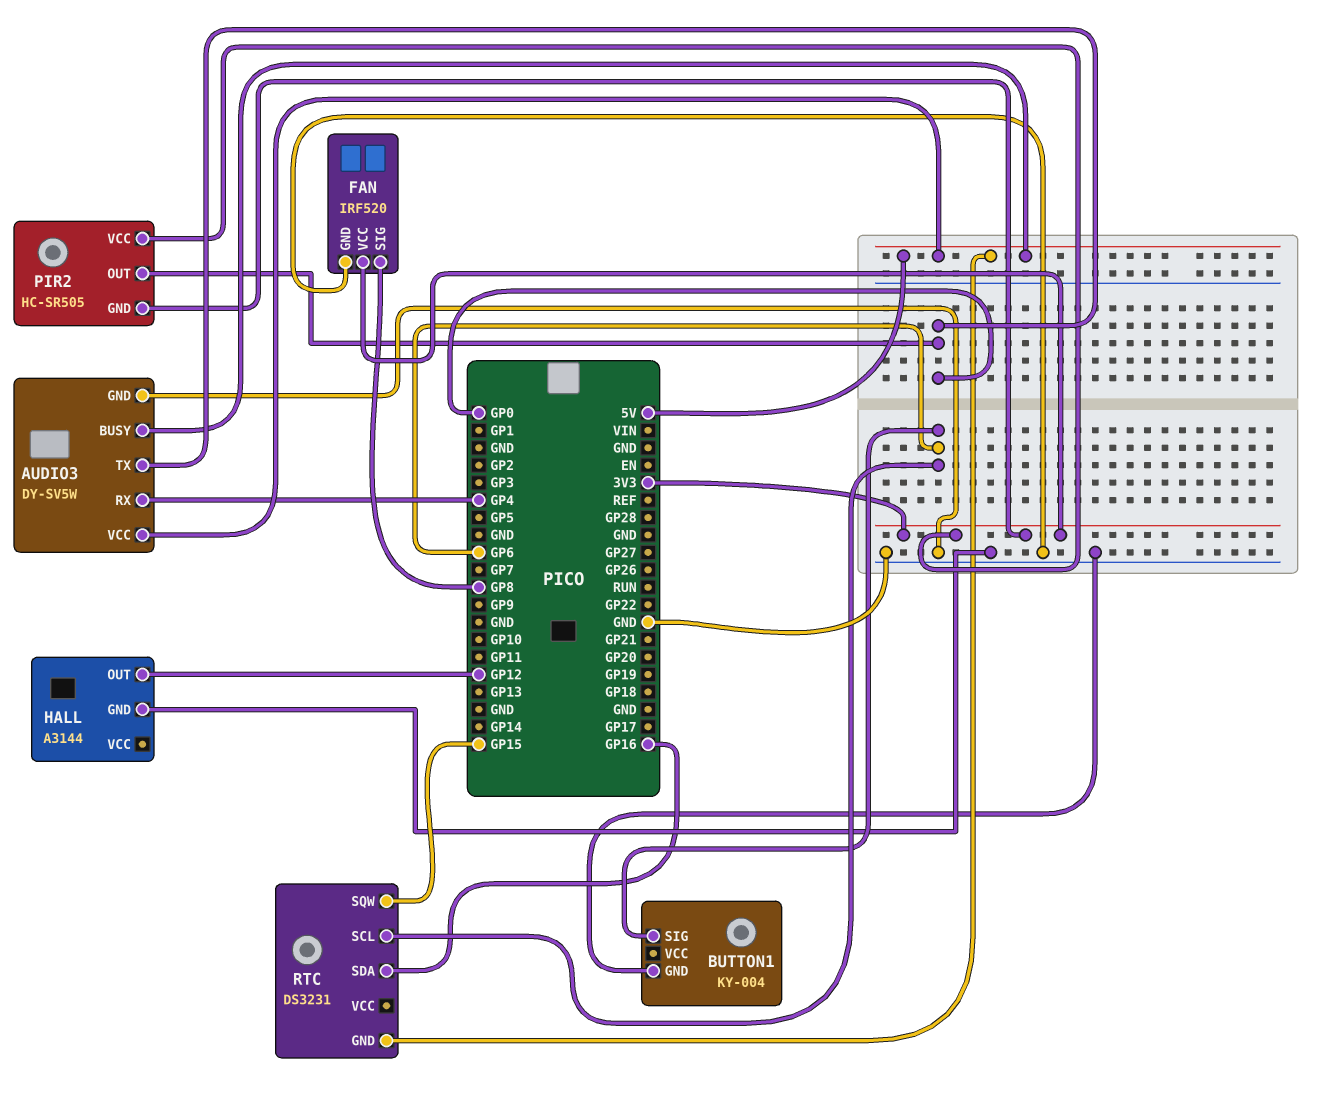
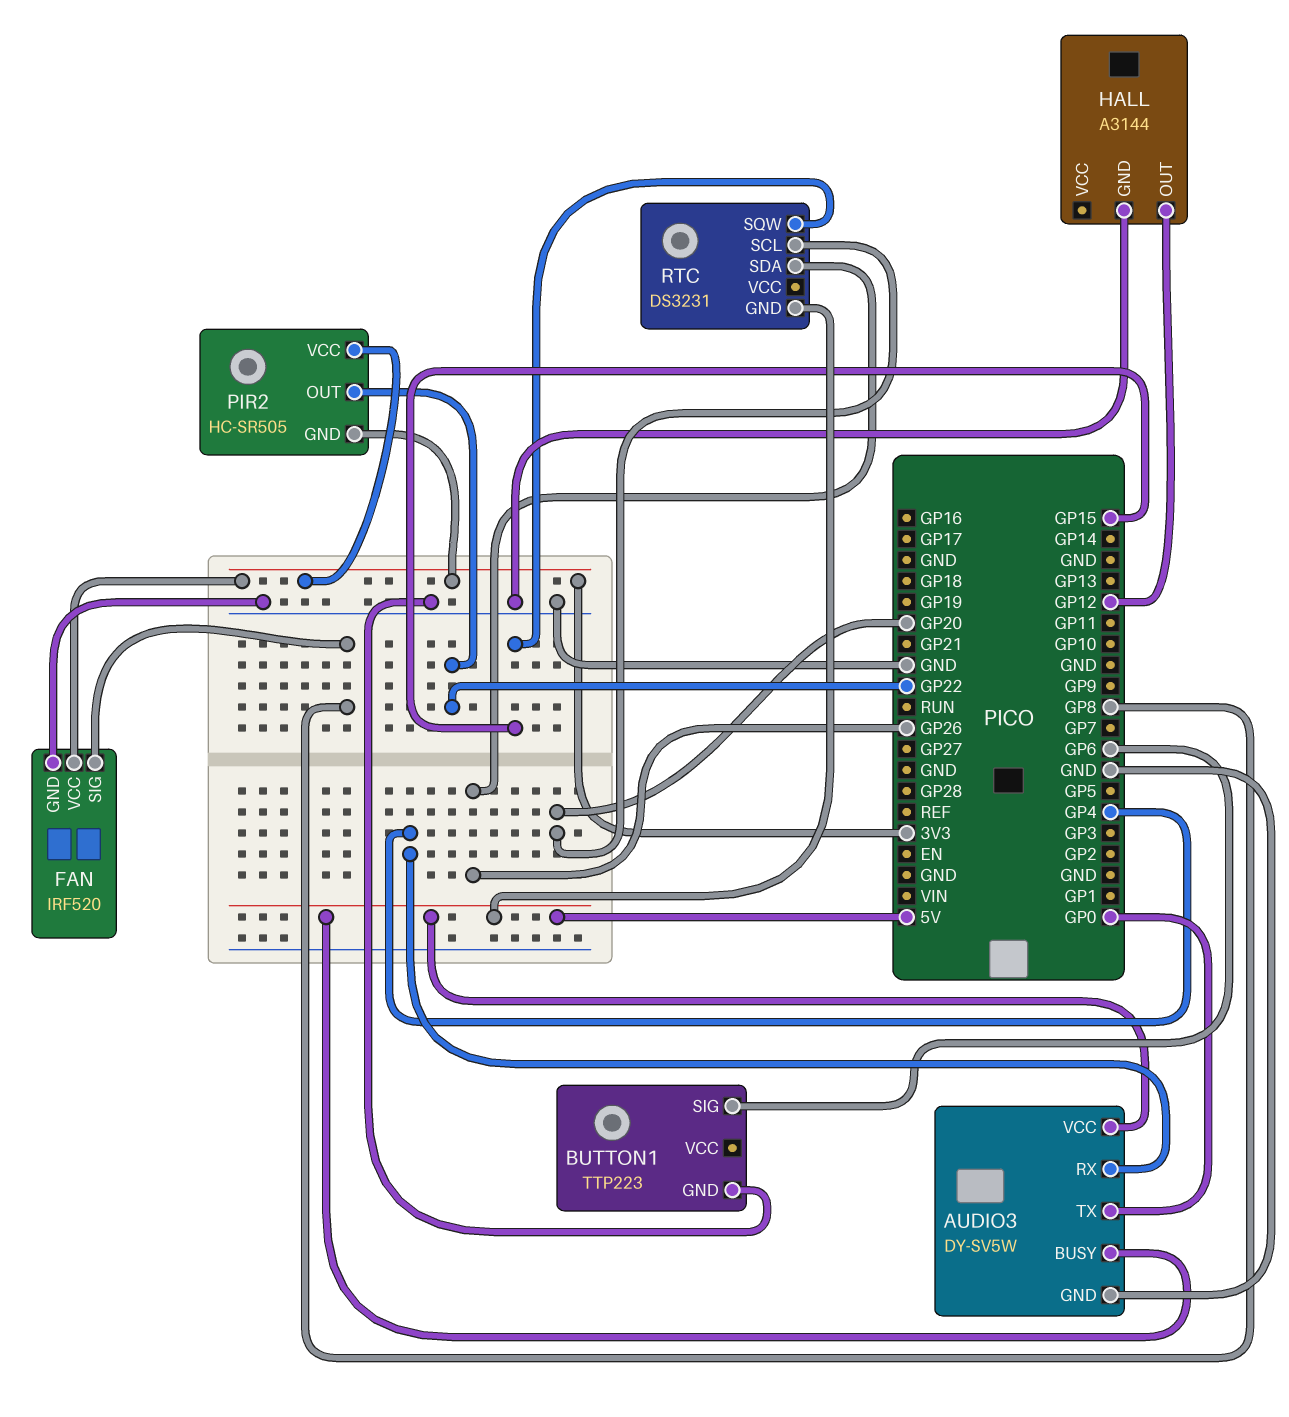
BUTTON1: KY-004 -> TTP223
PIR2 pin OUT: GP0 -> GP22
RTC pin SCL: GP6 -> GP20
RTC pin SDA: GP16 -> GP26

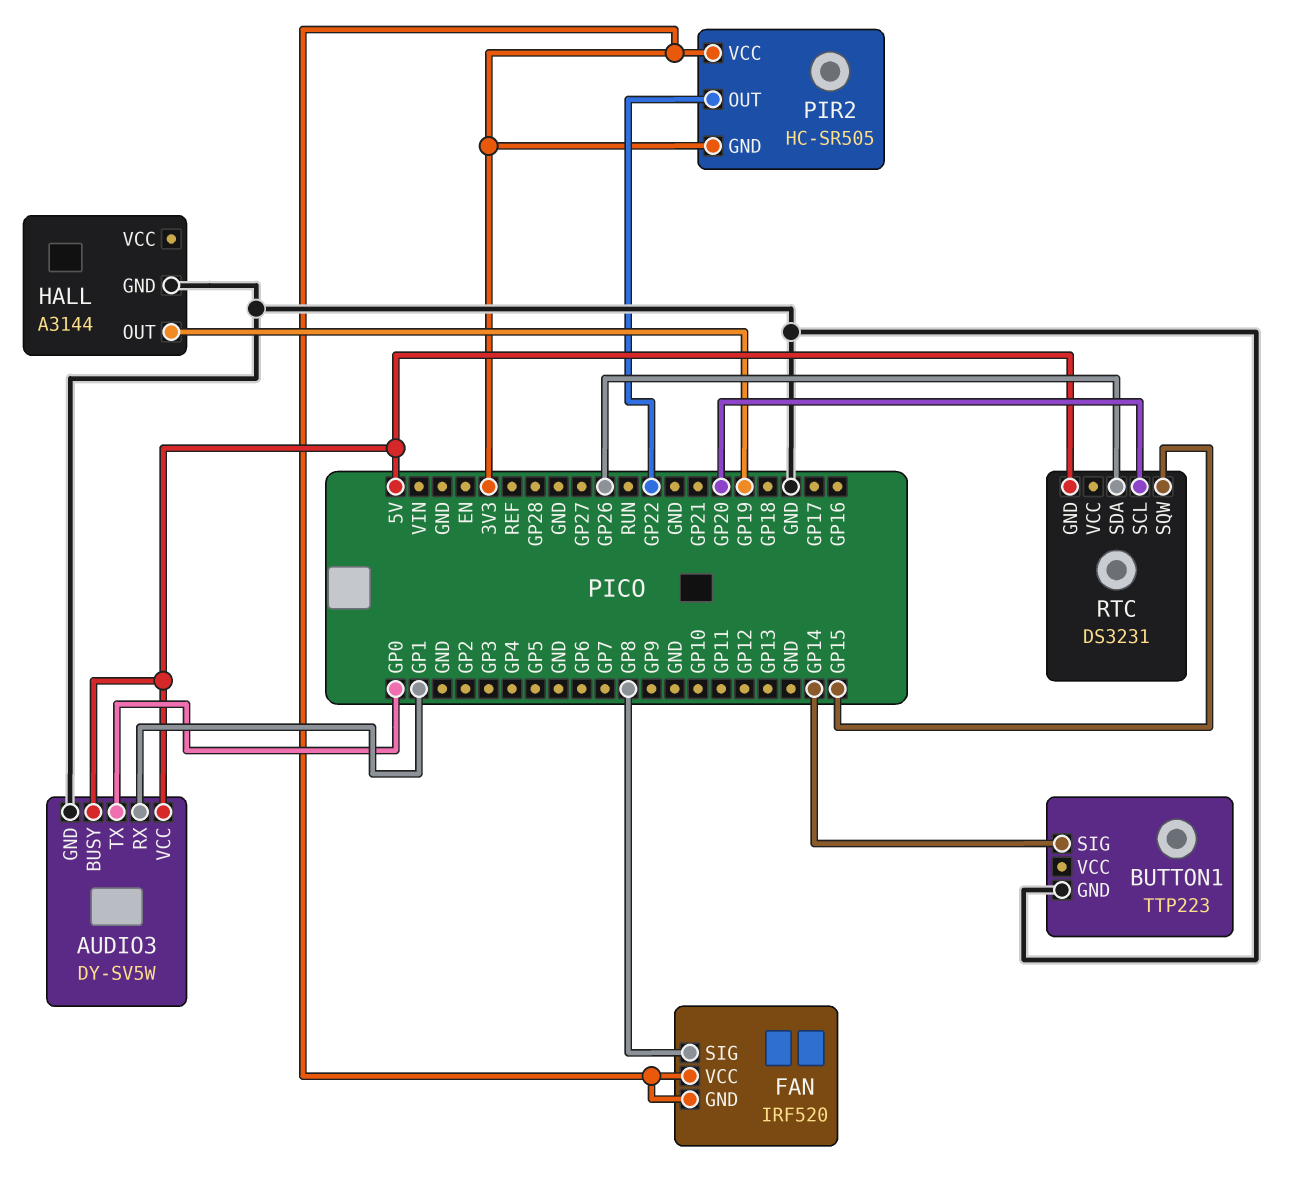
AUDIO3 pin RX: GP4 -> GP1
BUTTON1 pin SIG: GP6 -> GP14
FAN pin GND: GND -> 3V3
HALL pin OUT: GP12 -> GP19

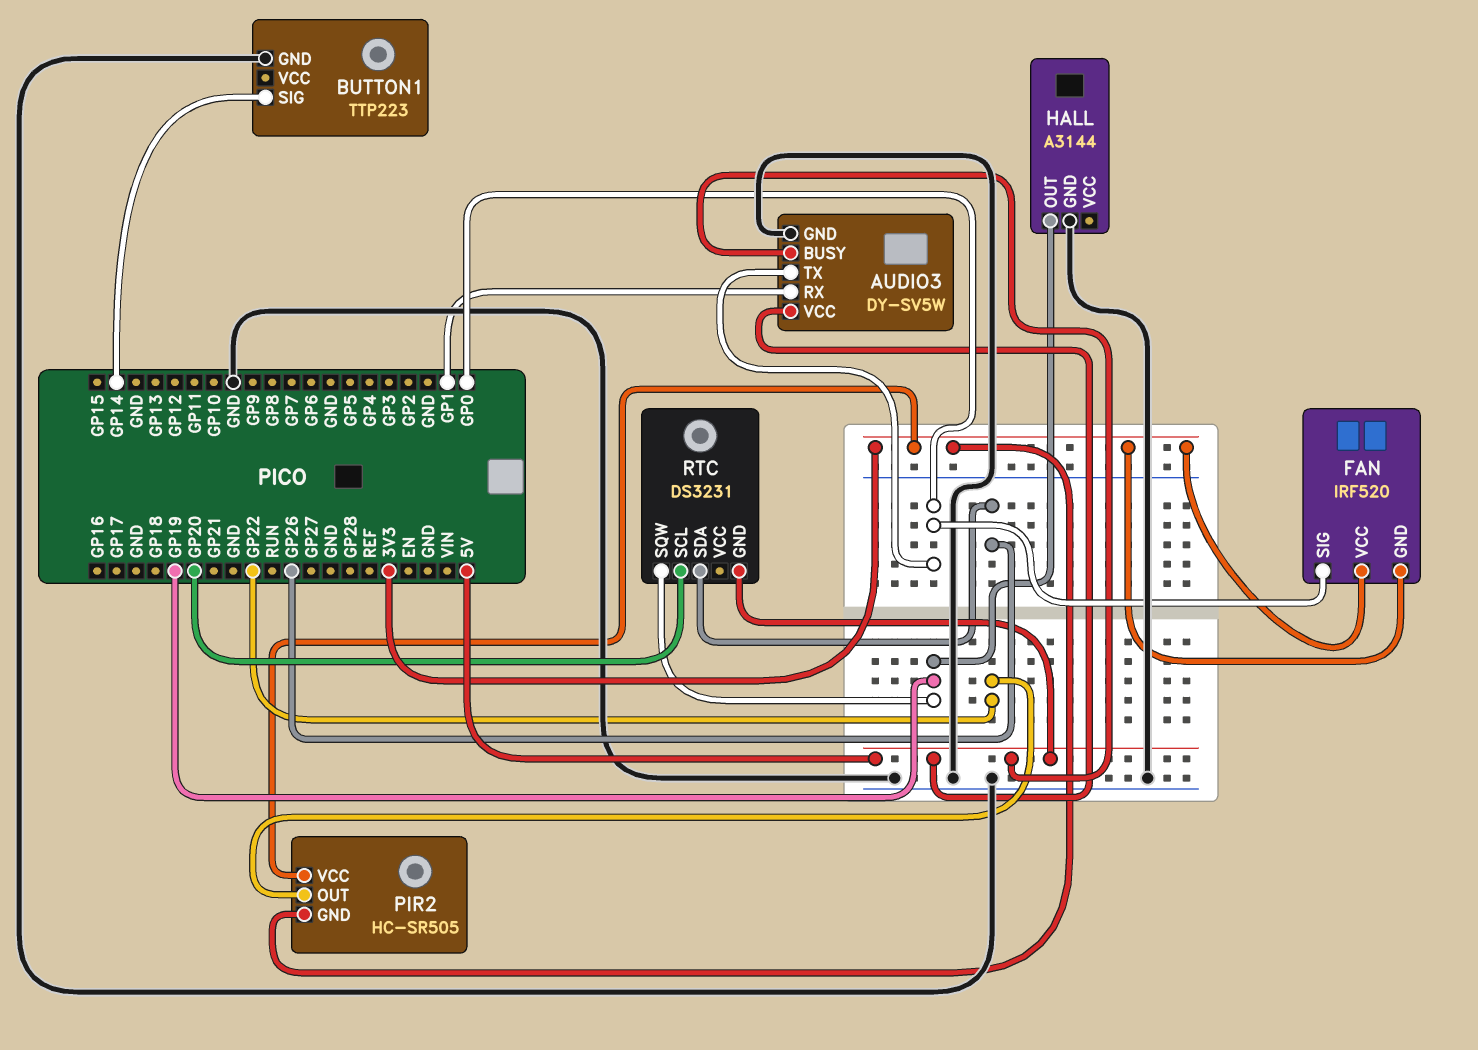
FAN pin SIG: GP8 -> GP0
RTC pin SQW: GP15 -> GP19

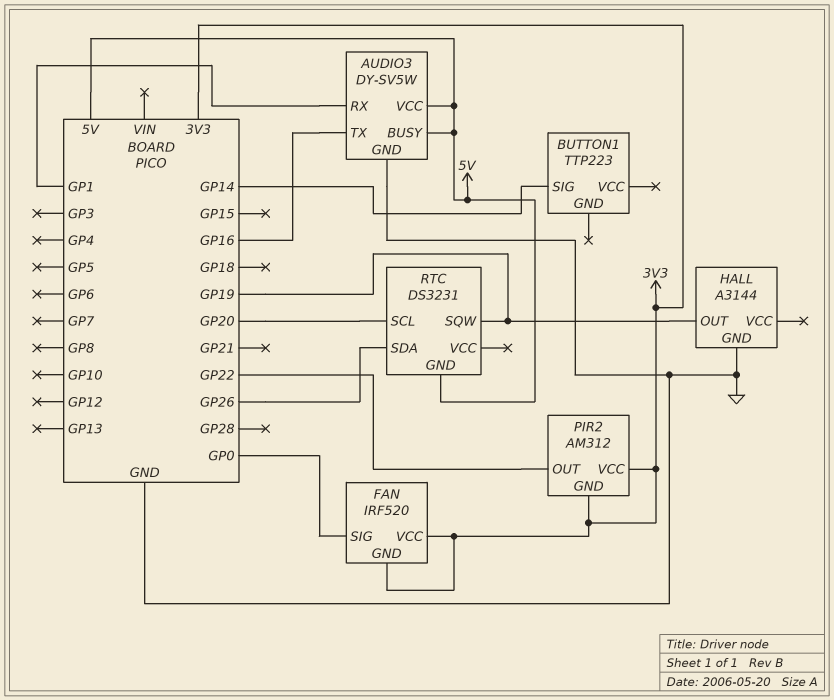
AUDIO3 pin TX: GP0 -> GP16
BUTTON1 pin GND: GND -> none
PIR2: HC-SR505 -> AM312

